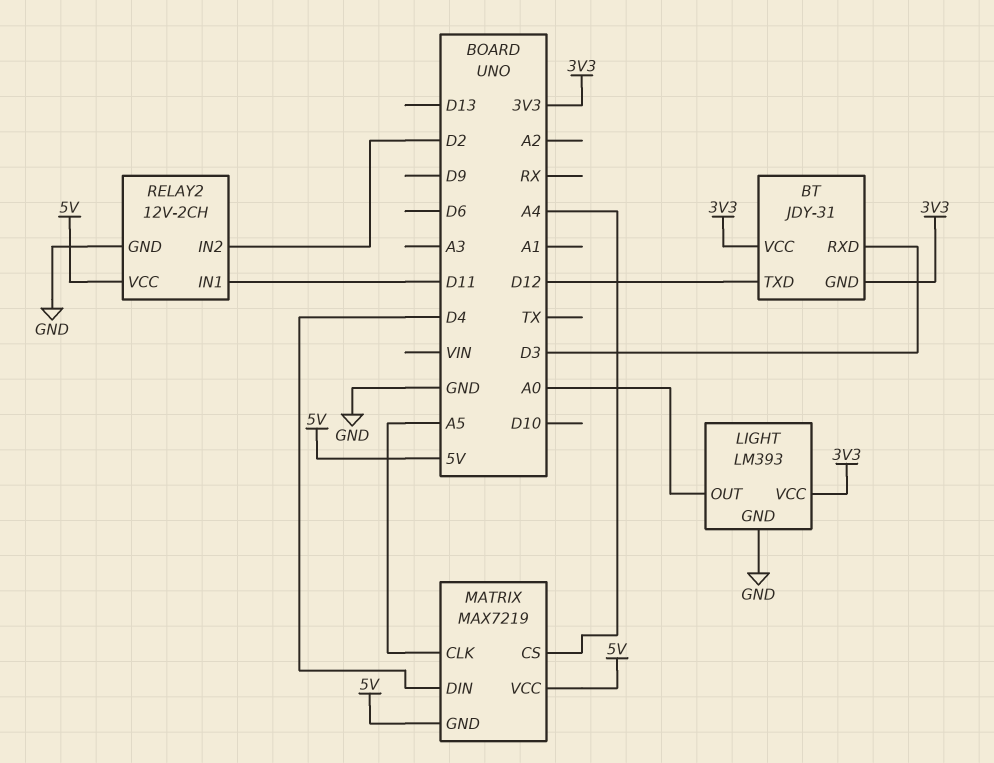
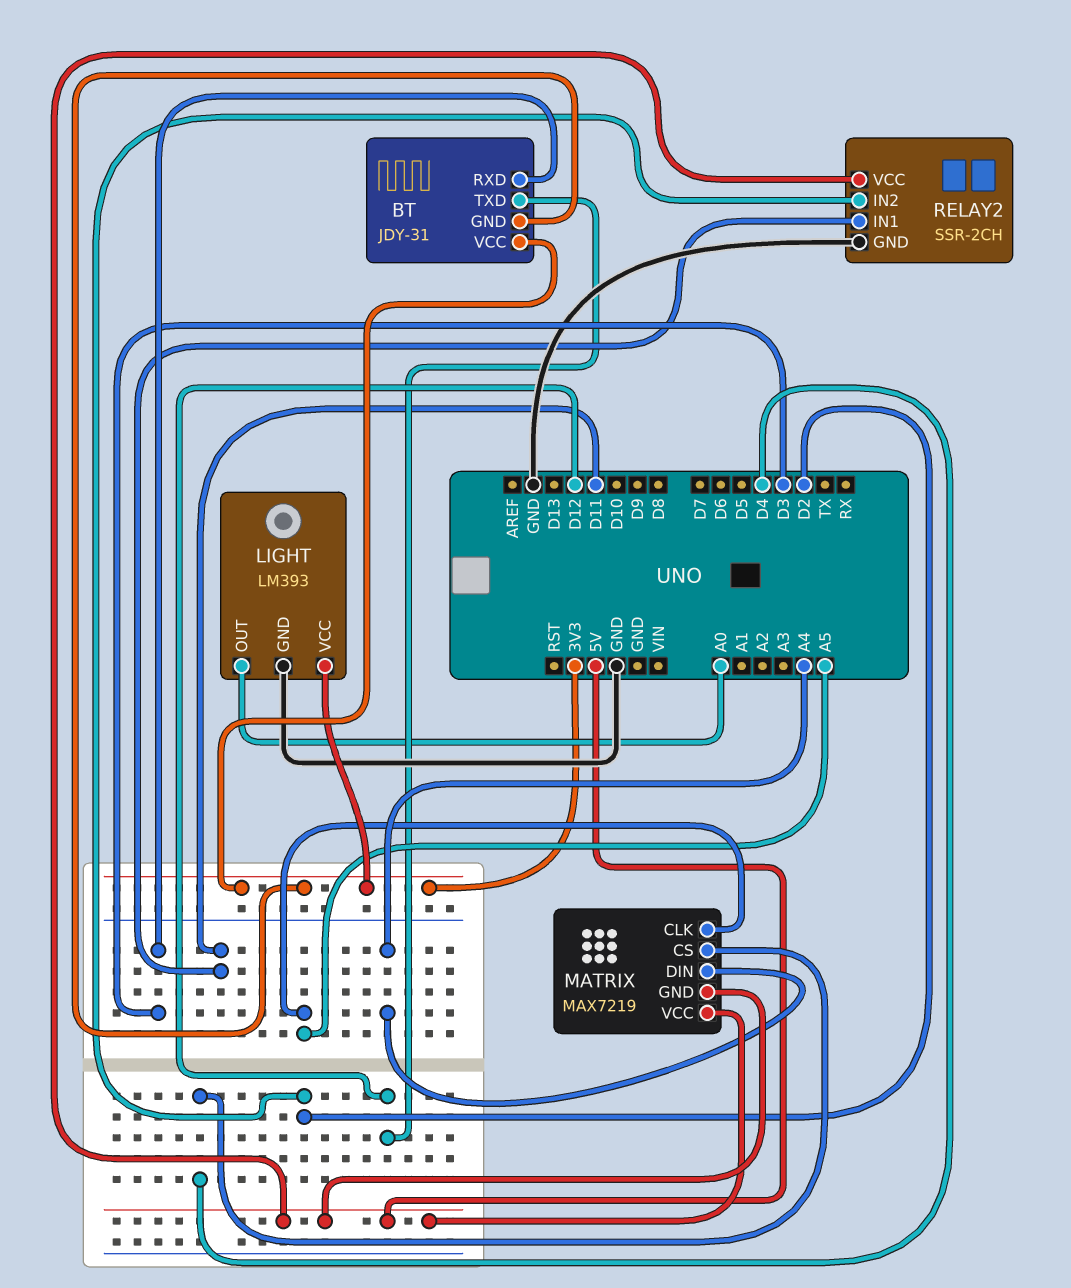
MATRIX pin CS: A4 -> D4
MATRIX pin DIN: D4 -> A4
RELAY2: 12V-2CH -> SSR-2CH

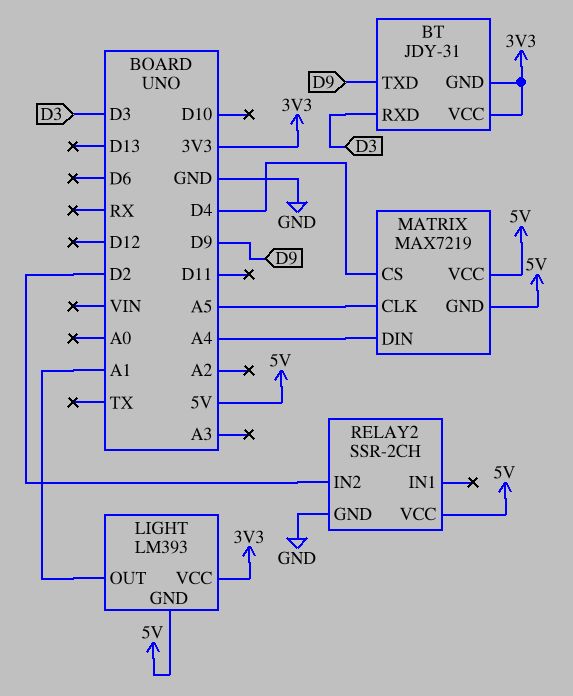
BT pin TXD: D12 -> D9
LIGHT pin GND: GND -> 5V
LIGHT pin OUT: A0 -> A1
RELAY2 pin IN1: D11 -> none

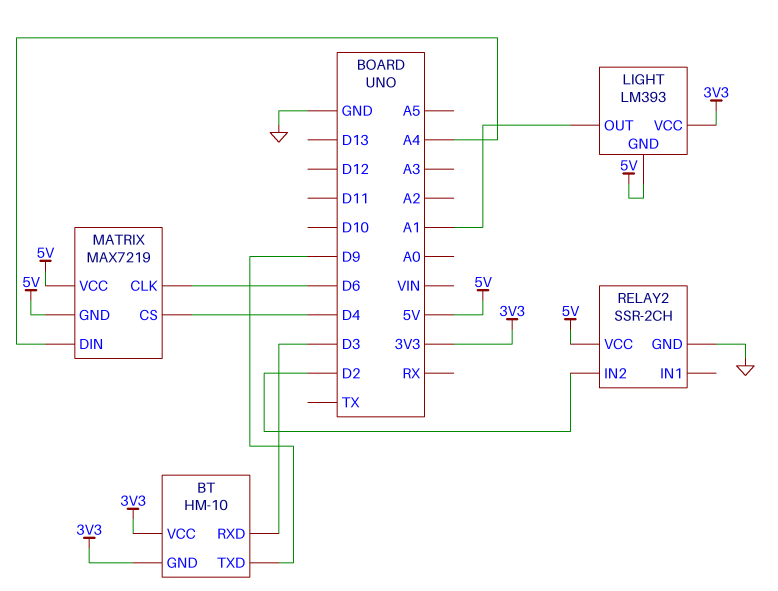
BT: JDY-31 -> HM-10
MATRIX pin CLK: A5 -> D6

